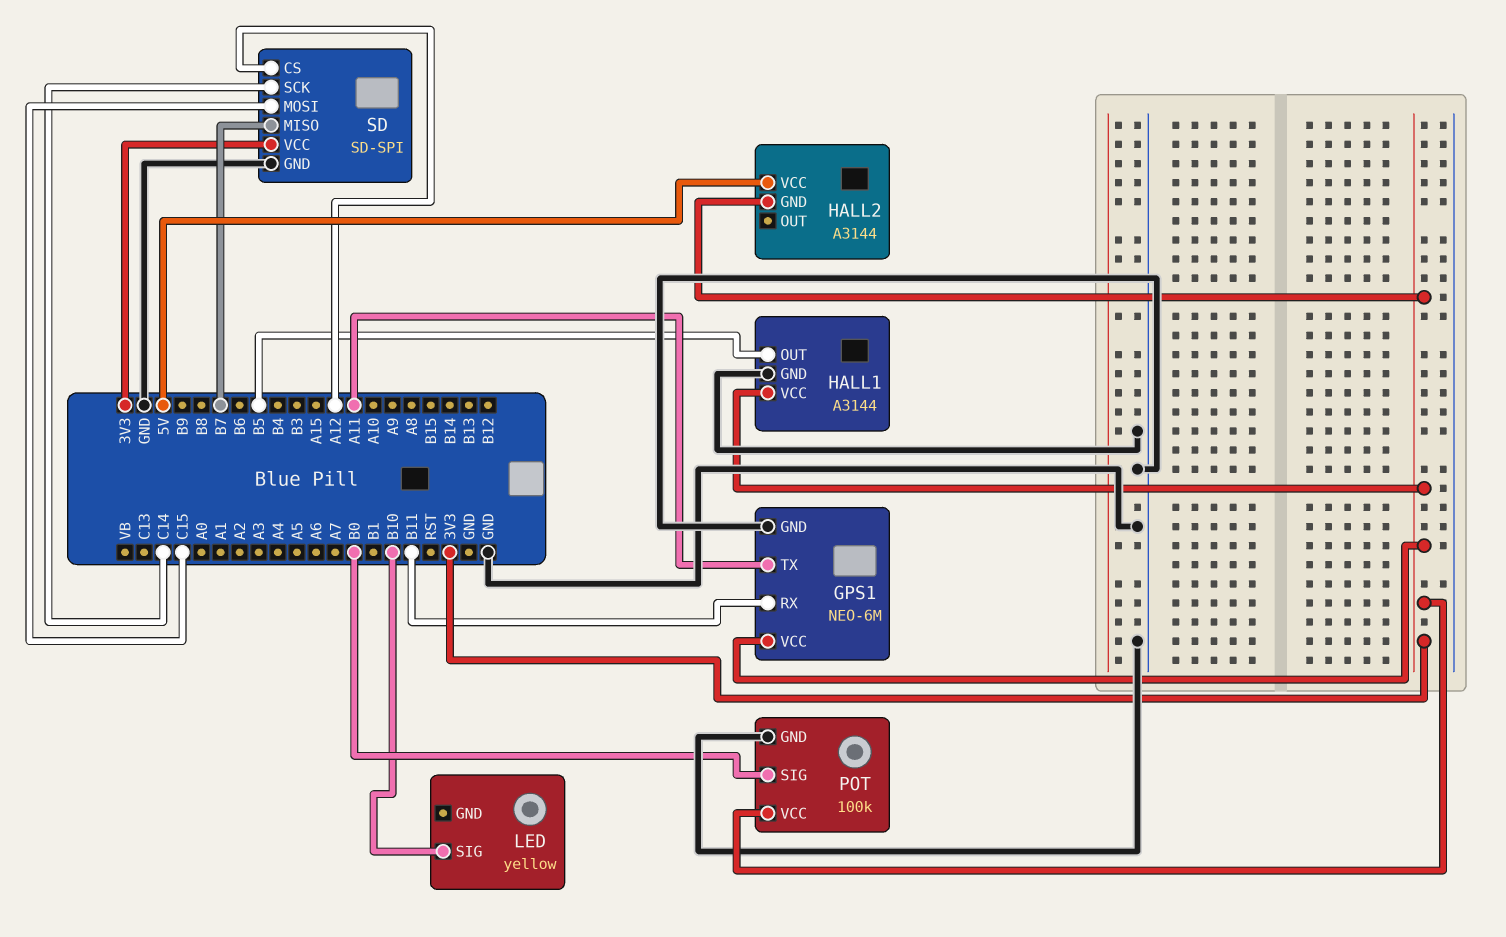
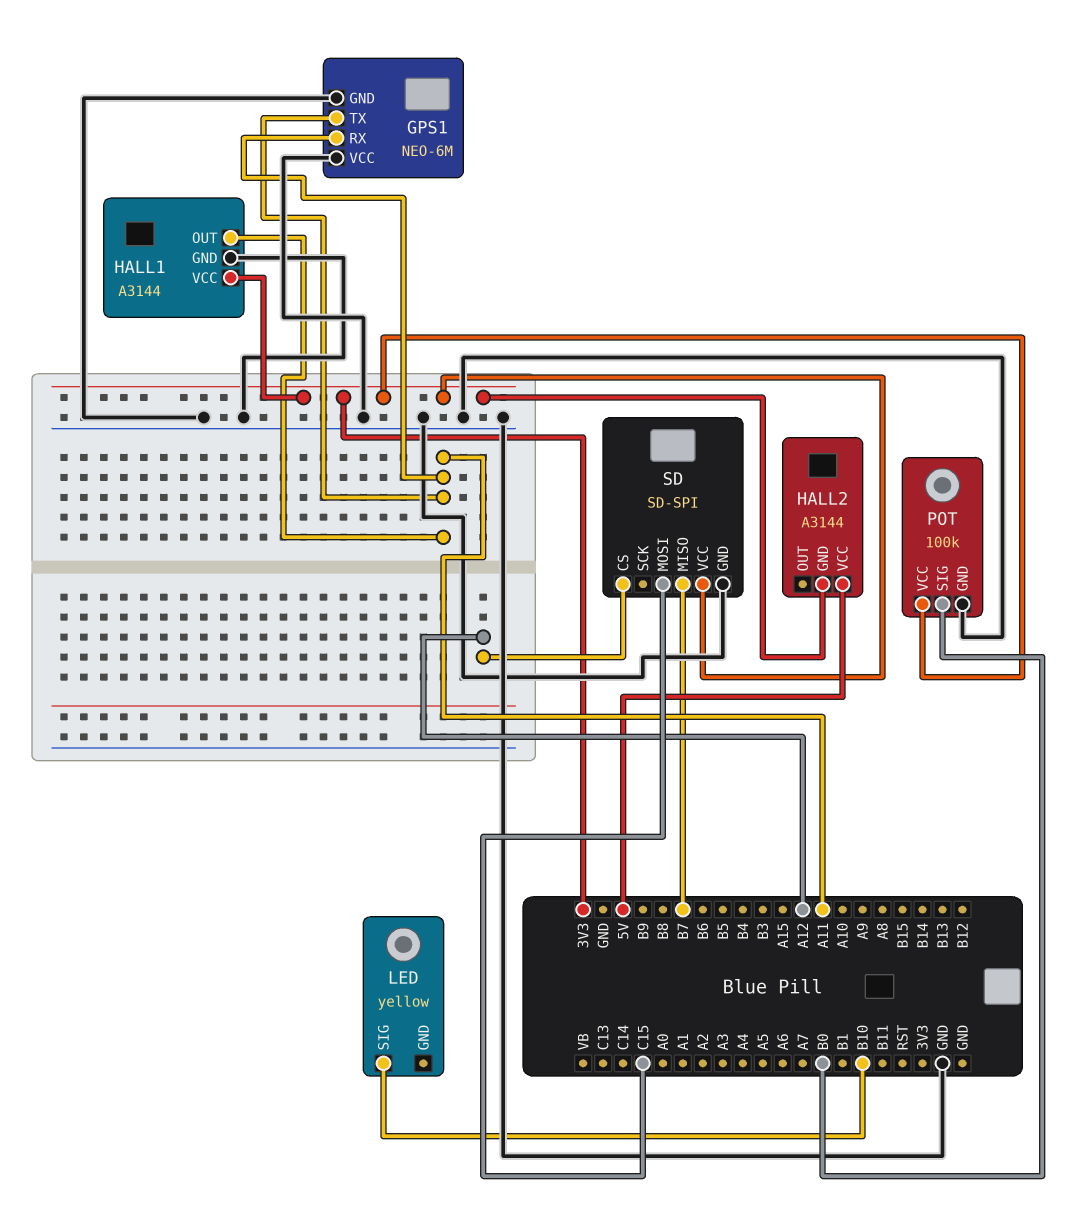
GPS1 pin RX: B11 -> A11
GPS1 pin VCC: 3V3 -> GND
HALL1 pin OUT: B5 -> A11
SD pin SCK: C14 -> none

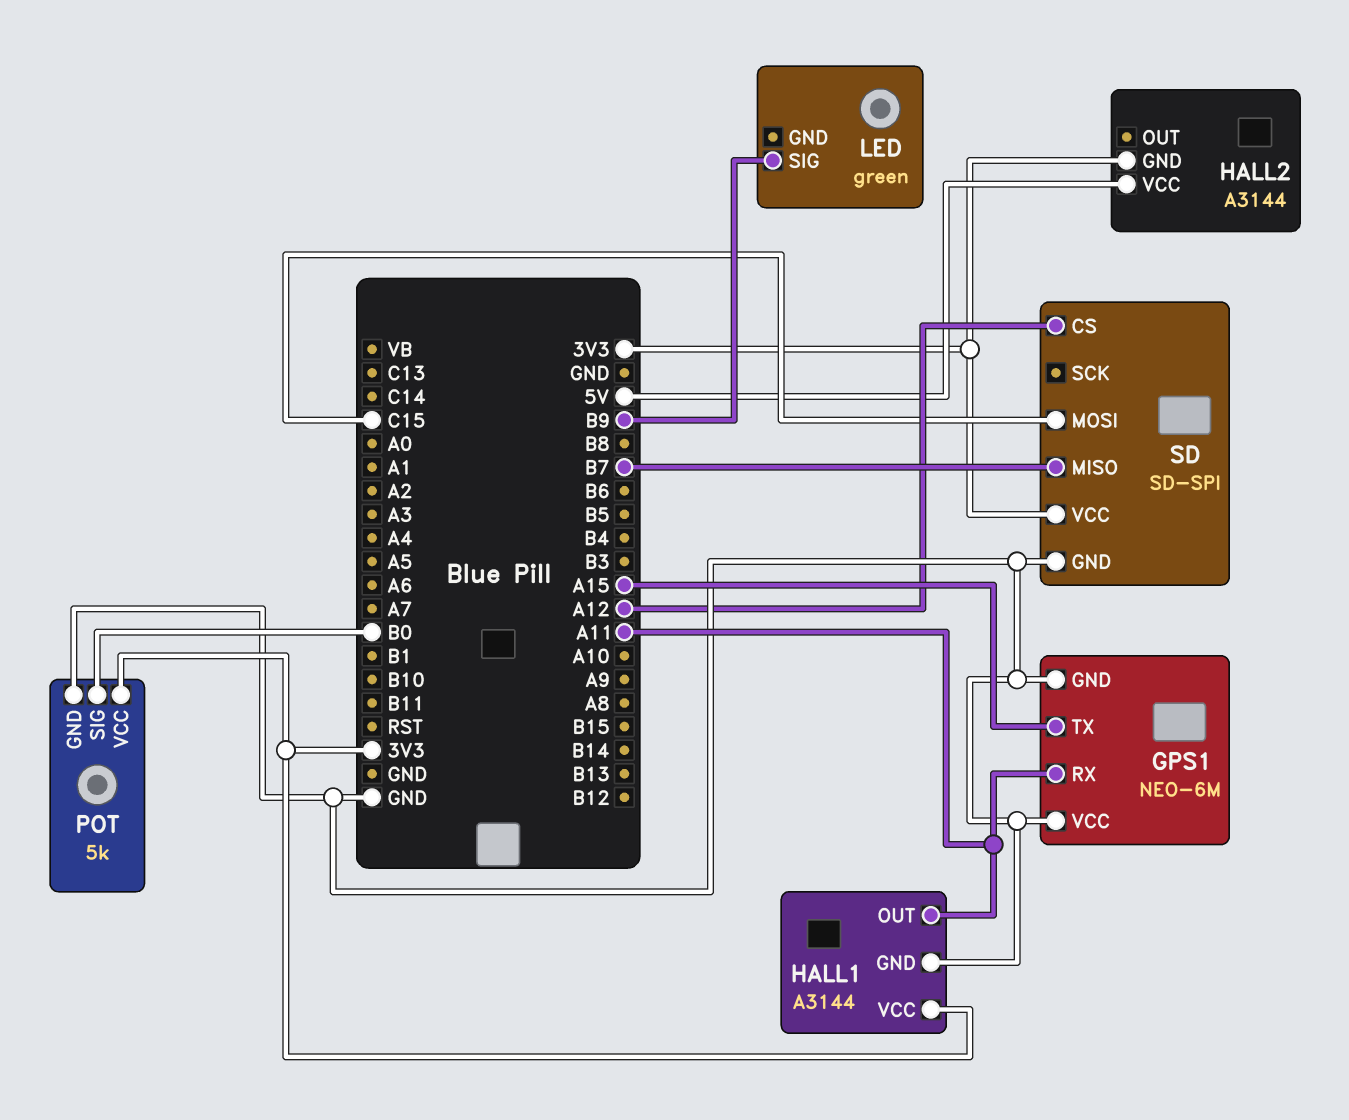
GPS1 pin TX: A11 -> A15
LED: yellow -> green
LED pin SIG: B10 -> B9
POT: 100k -> 5k

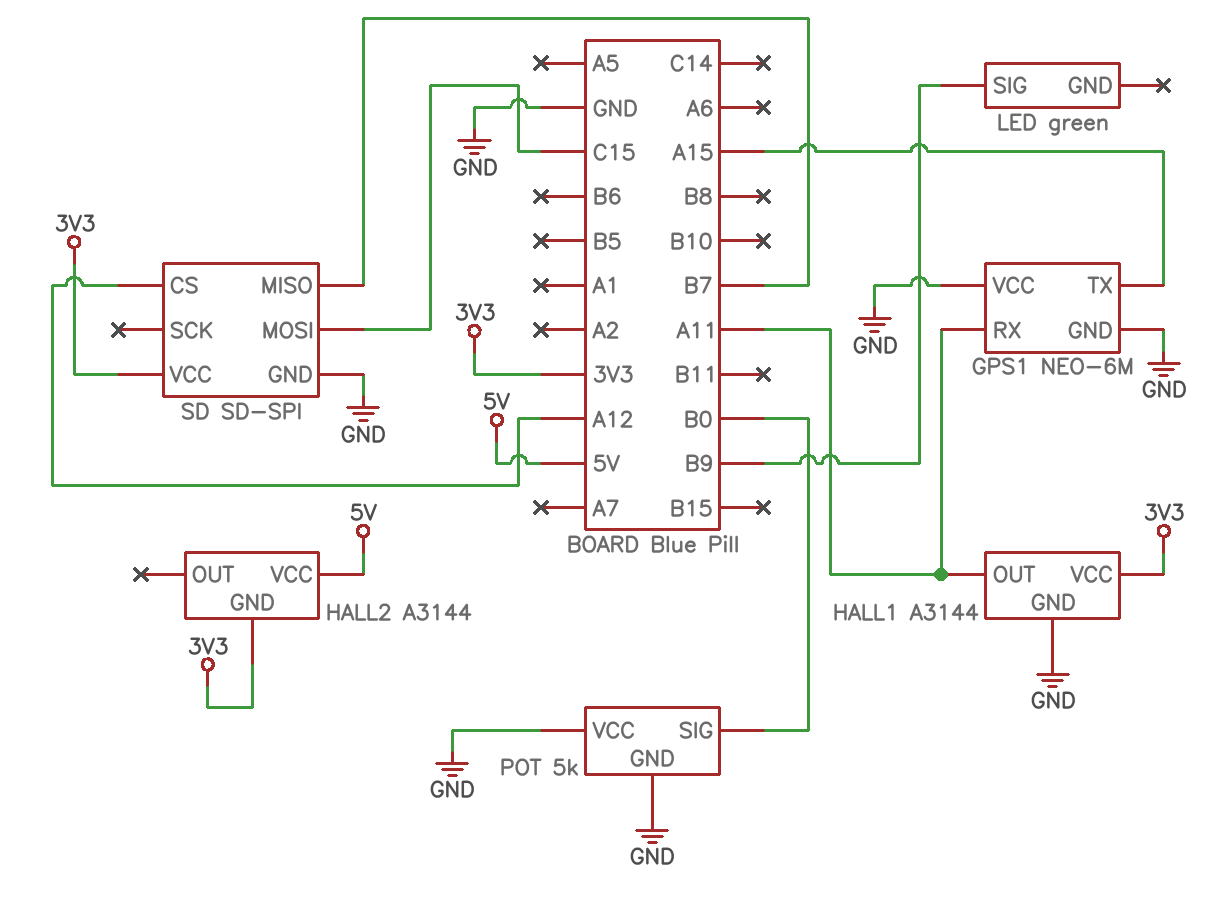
POT pin VCC: 3V3 -> GND

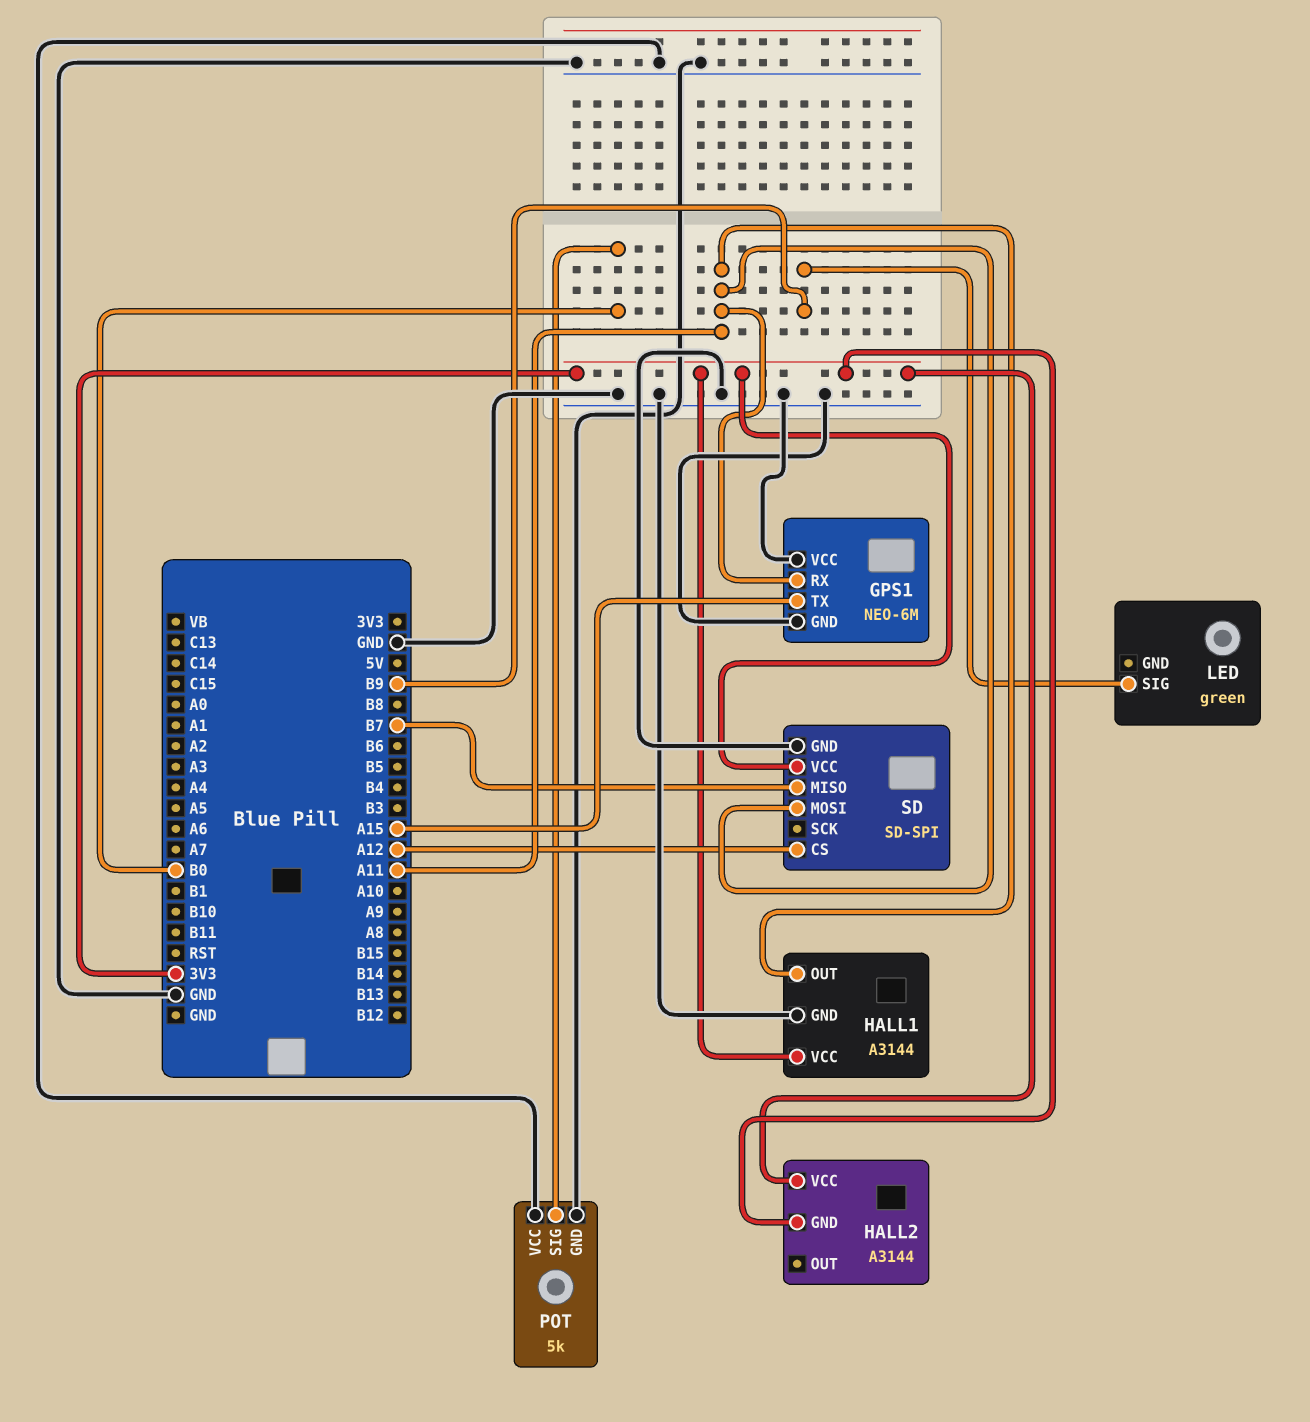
HALL2 pin VCC: 5V -> 3V3
SD pin MOSI: C15 -> A11

